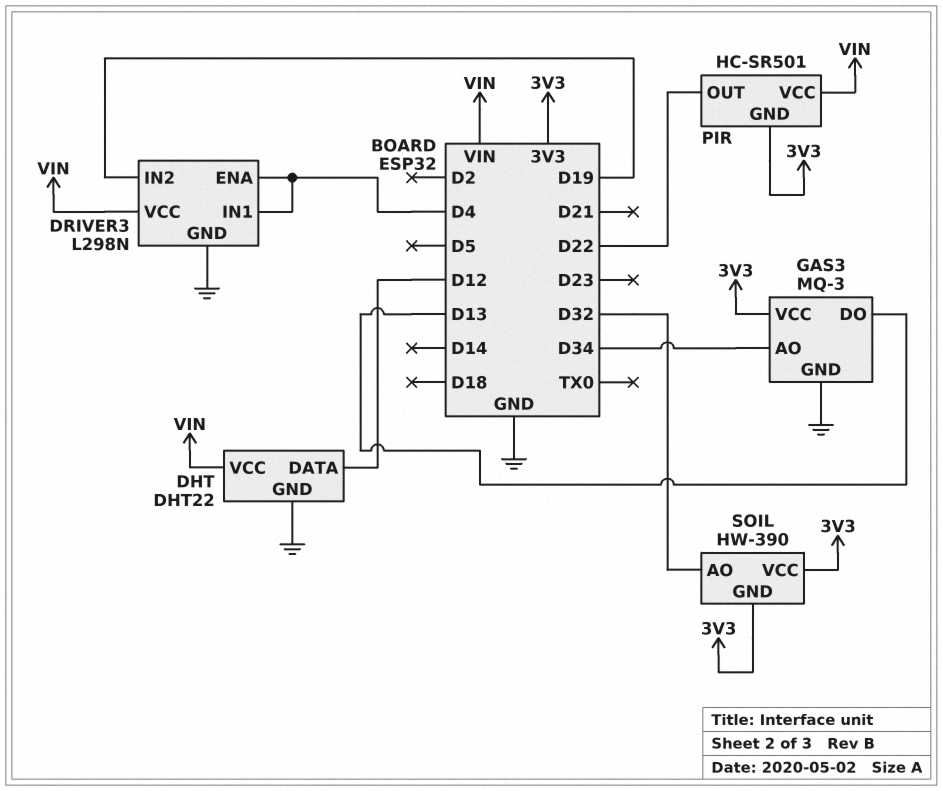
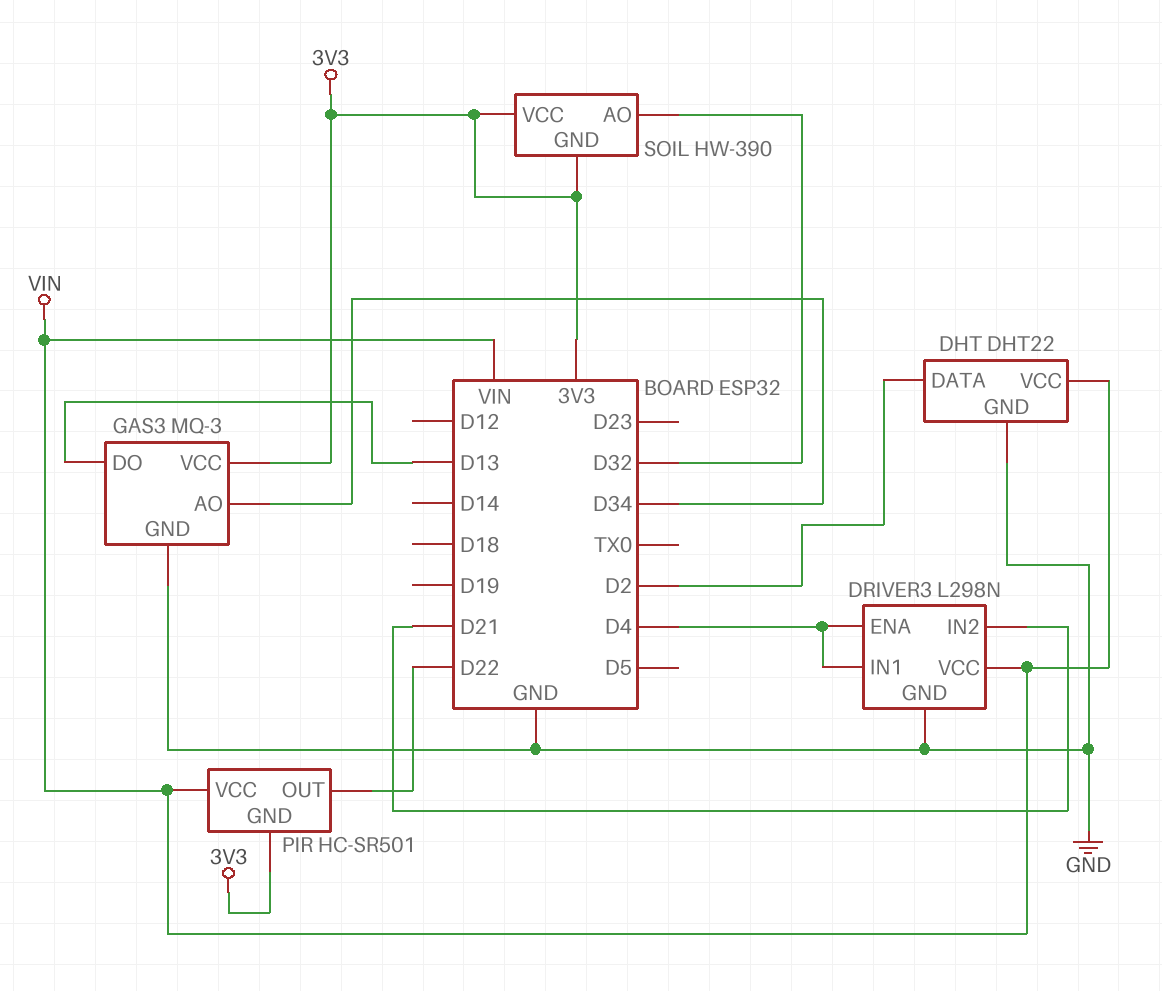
DHT pin DATA: D12 -> D2
DRIVER3 pin IN2: D19 -> D21

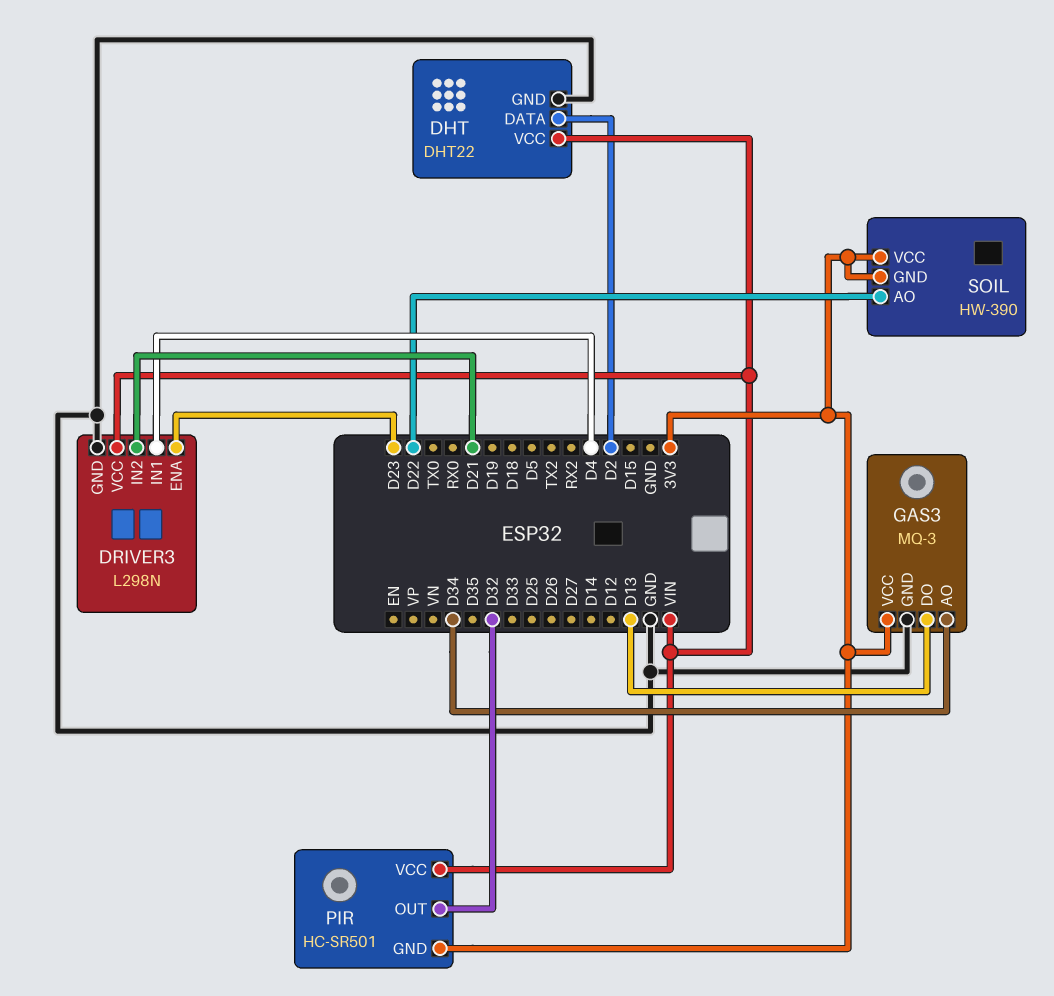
DRIVER3 pin ENA: D4 -> D23
PIR pin OUT: D22 -> D32
SOIL pin AO: D32 -> D22

